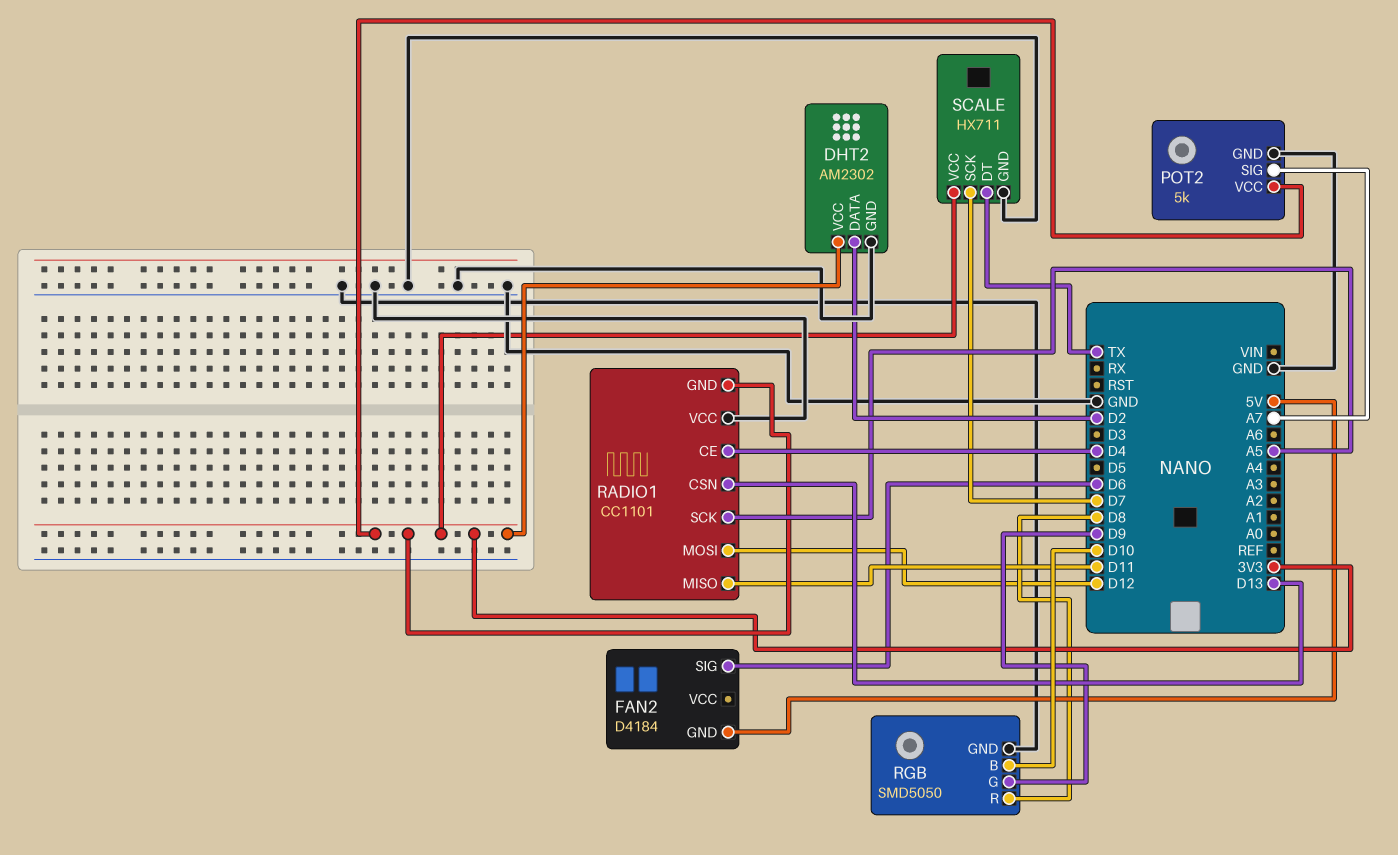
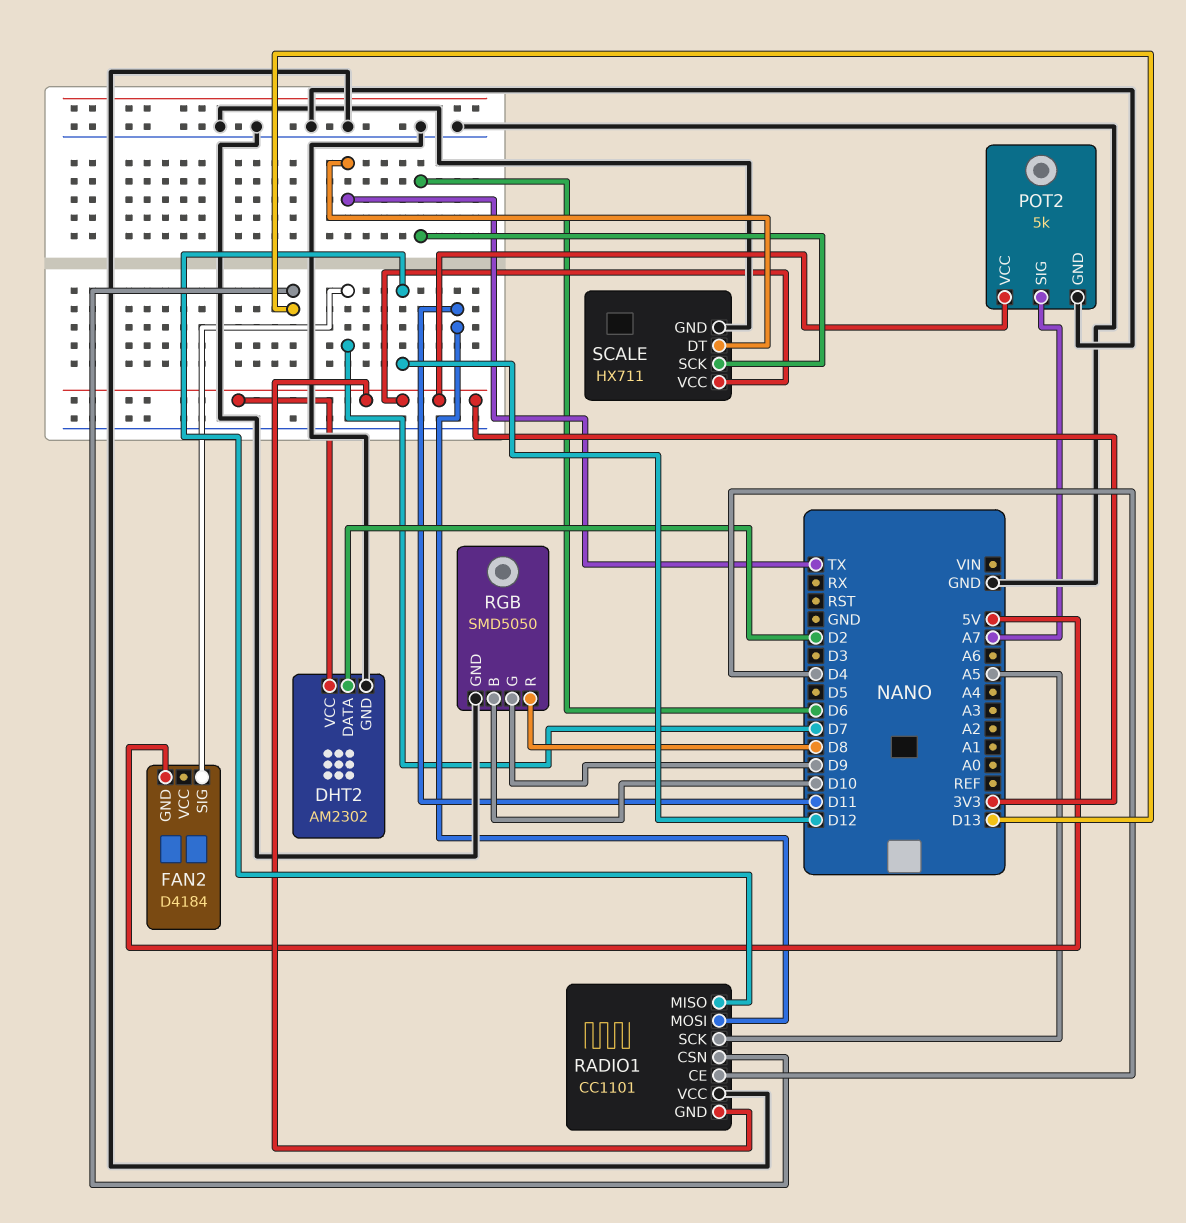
FAN2 pin SIG: D6 -> D7
RADIO1 pin MISO: D11 -> D12
RADIO1 pin MOSI: D12 -> D11
SCALE pin SCK: D7 -> D6

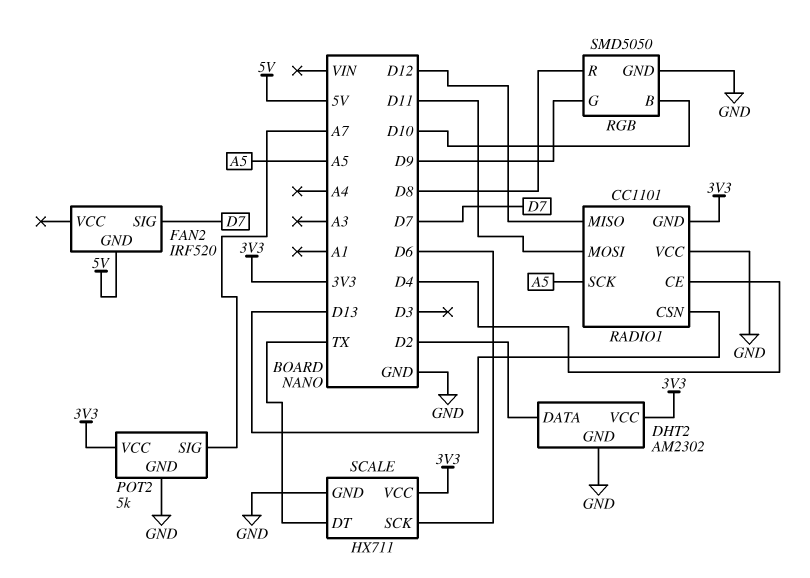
FAN2: D4184 -> IRF520

